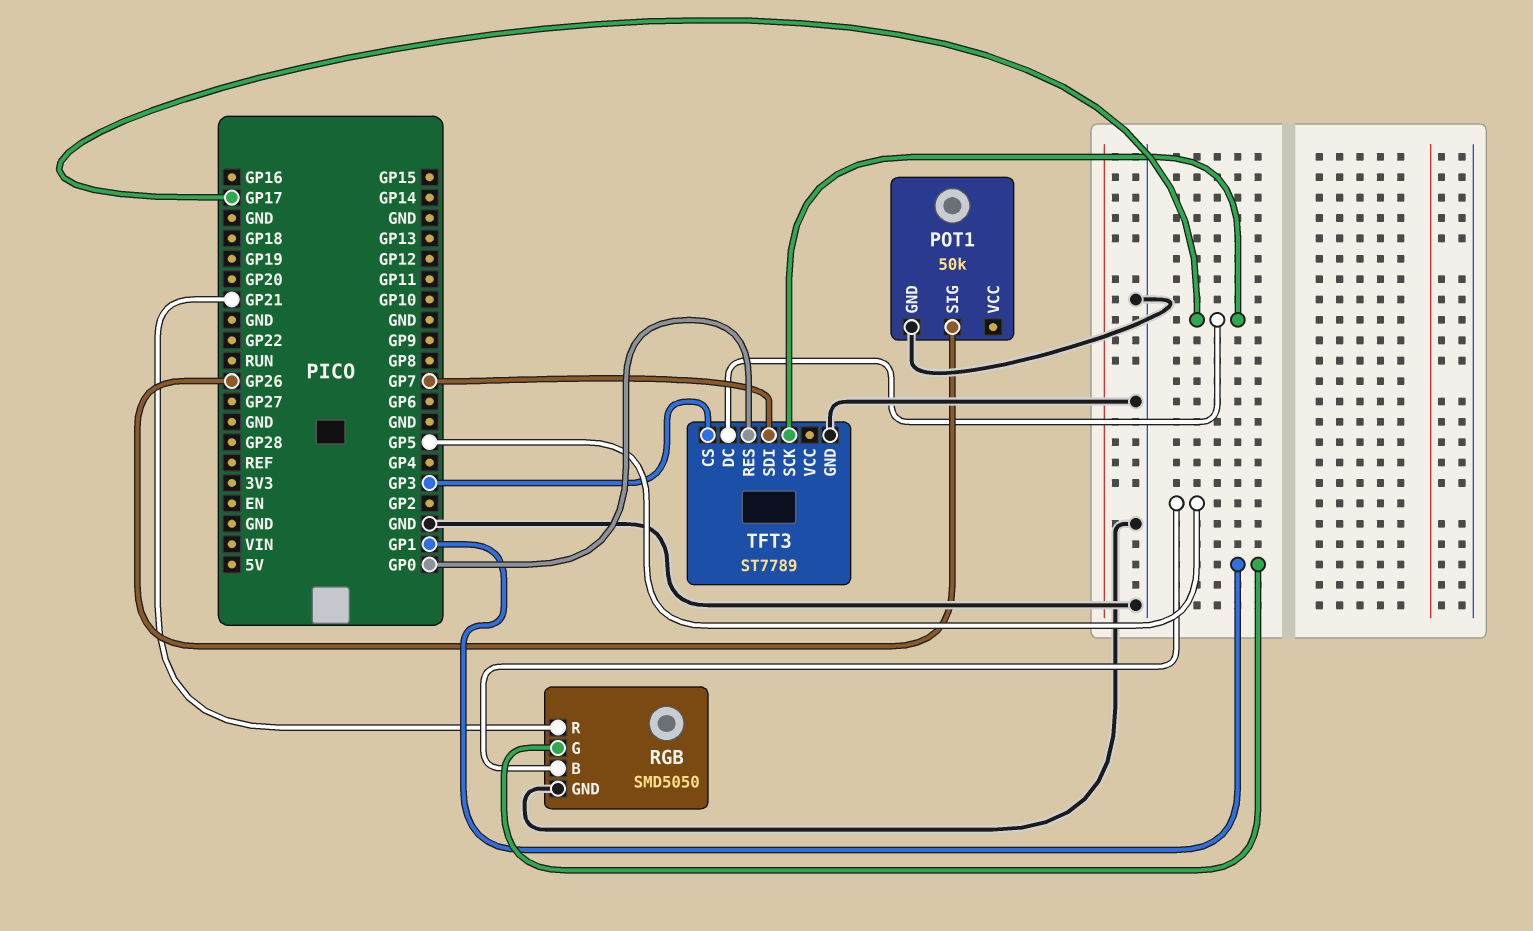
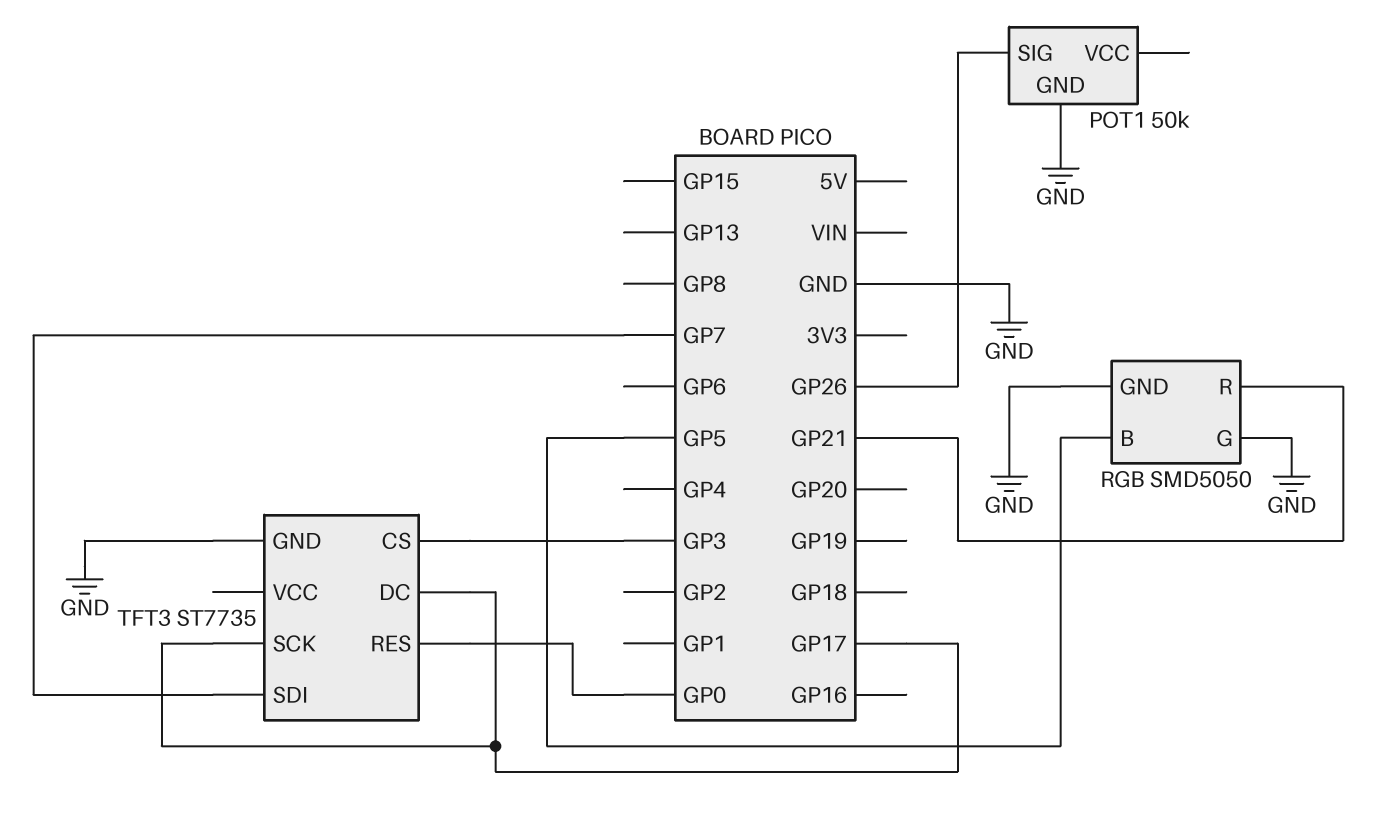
RGB pin G: GP1 -> GND
TFT3: ST7789 -> ST7735

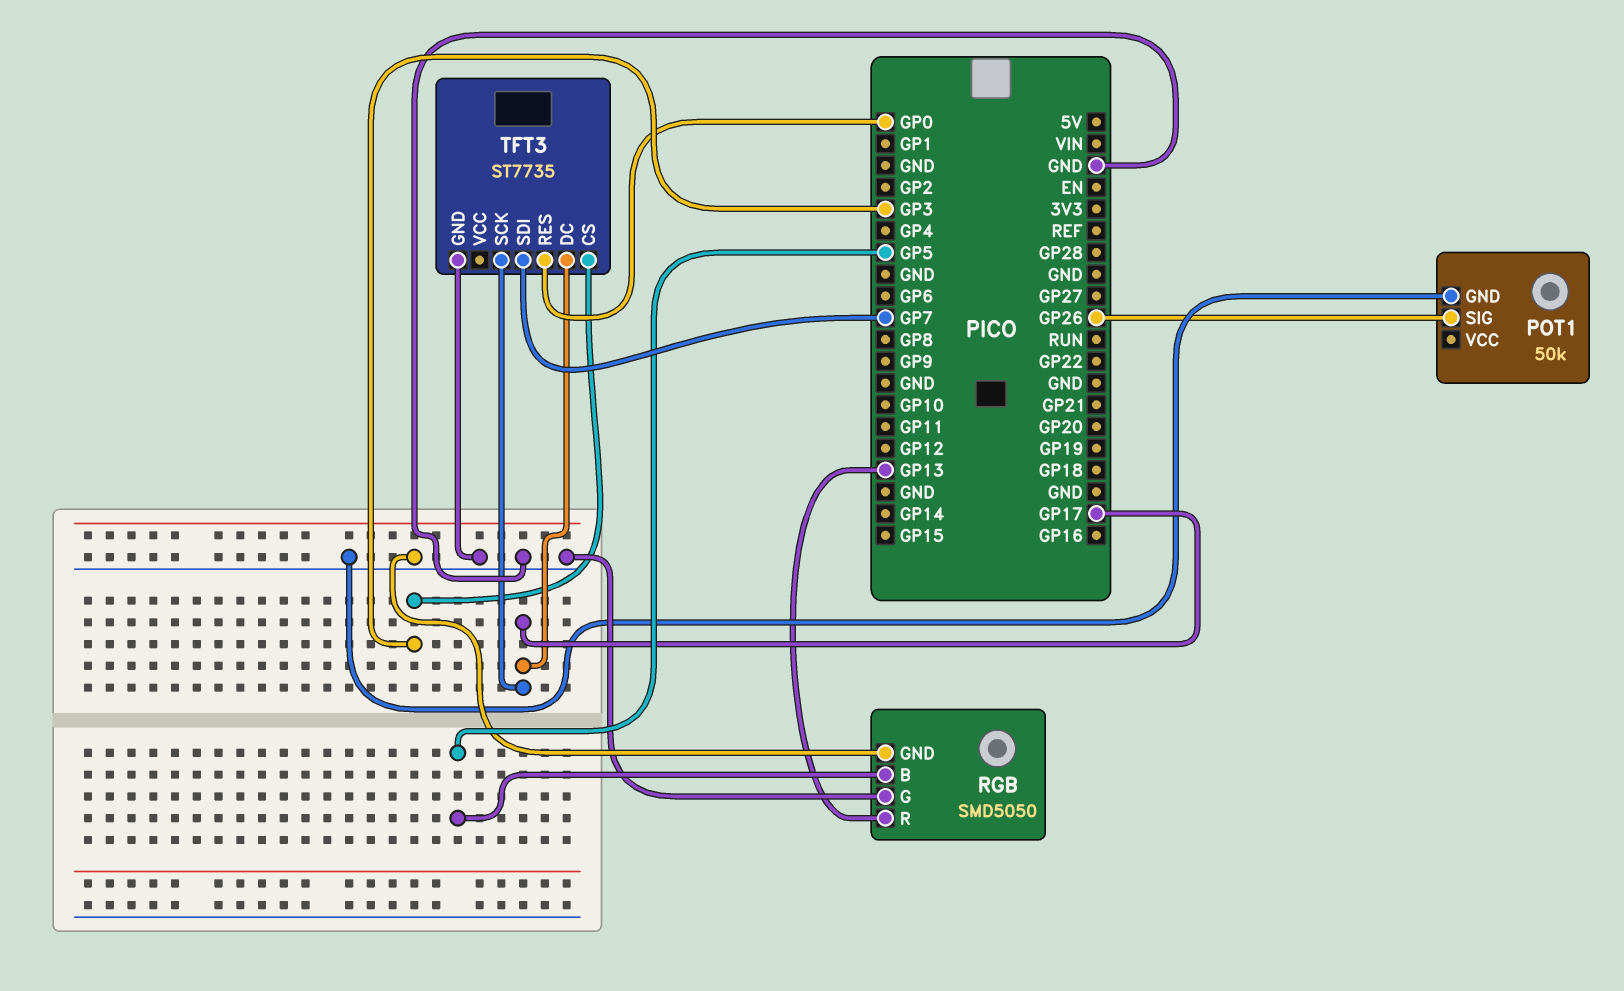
RGB pin R: GP21 -> GP13

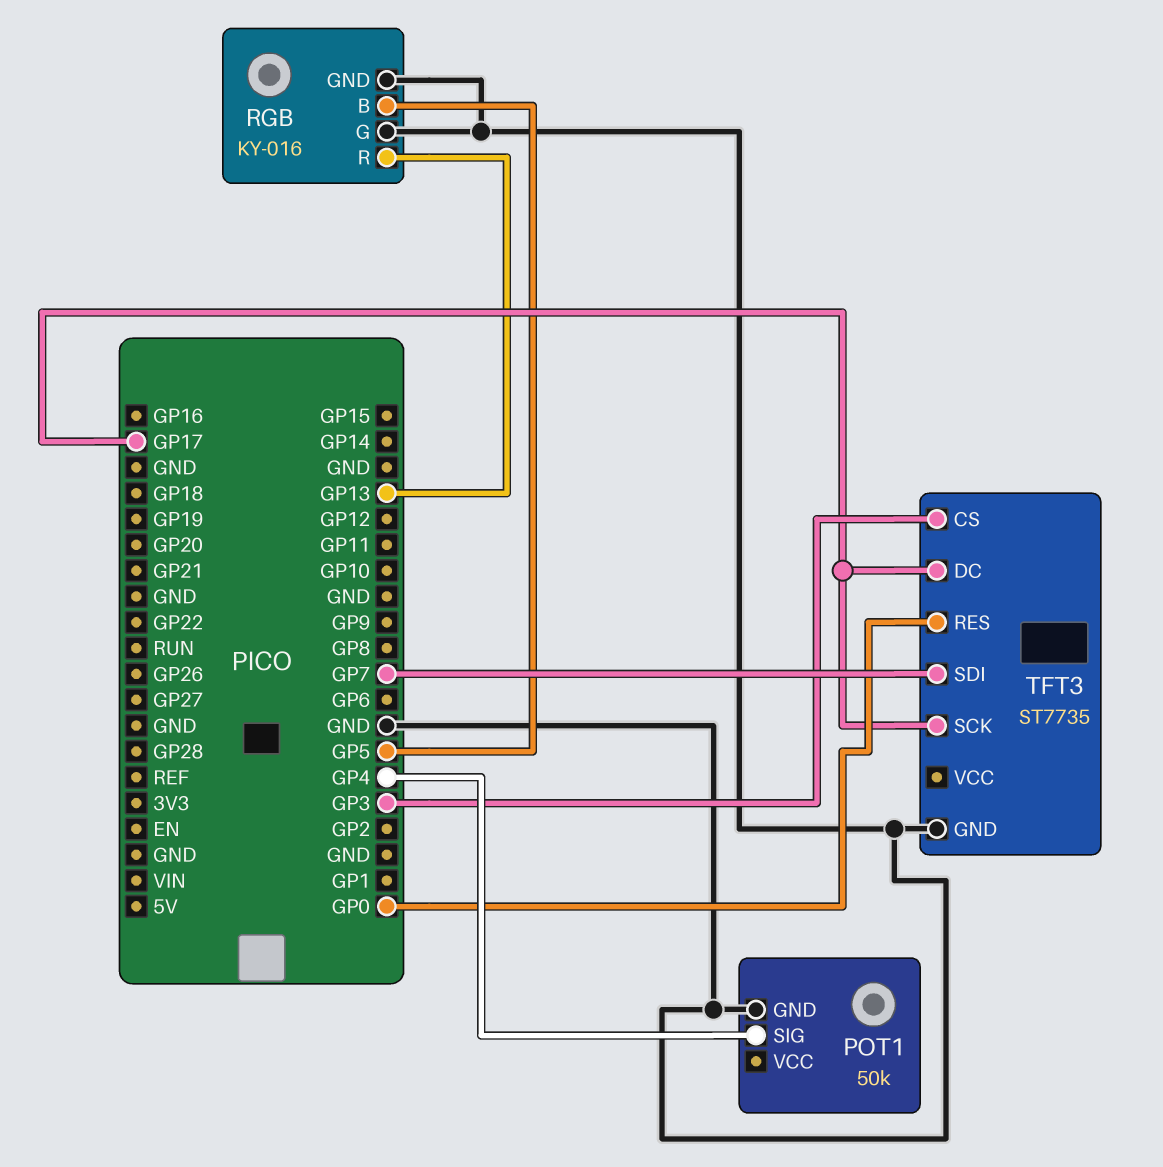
POT1 pin SIG: GP26 -> GP4
RGB: SMD5050 -> KY-016

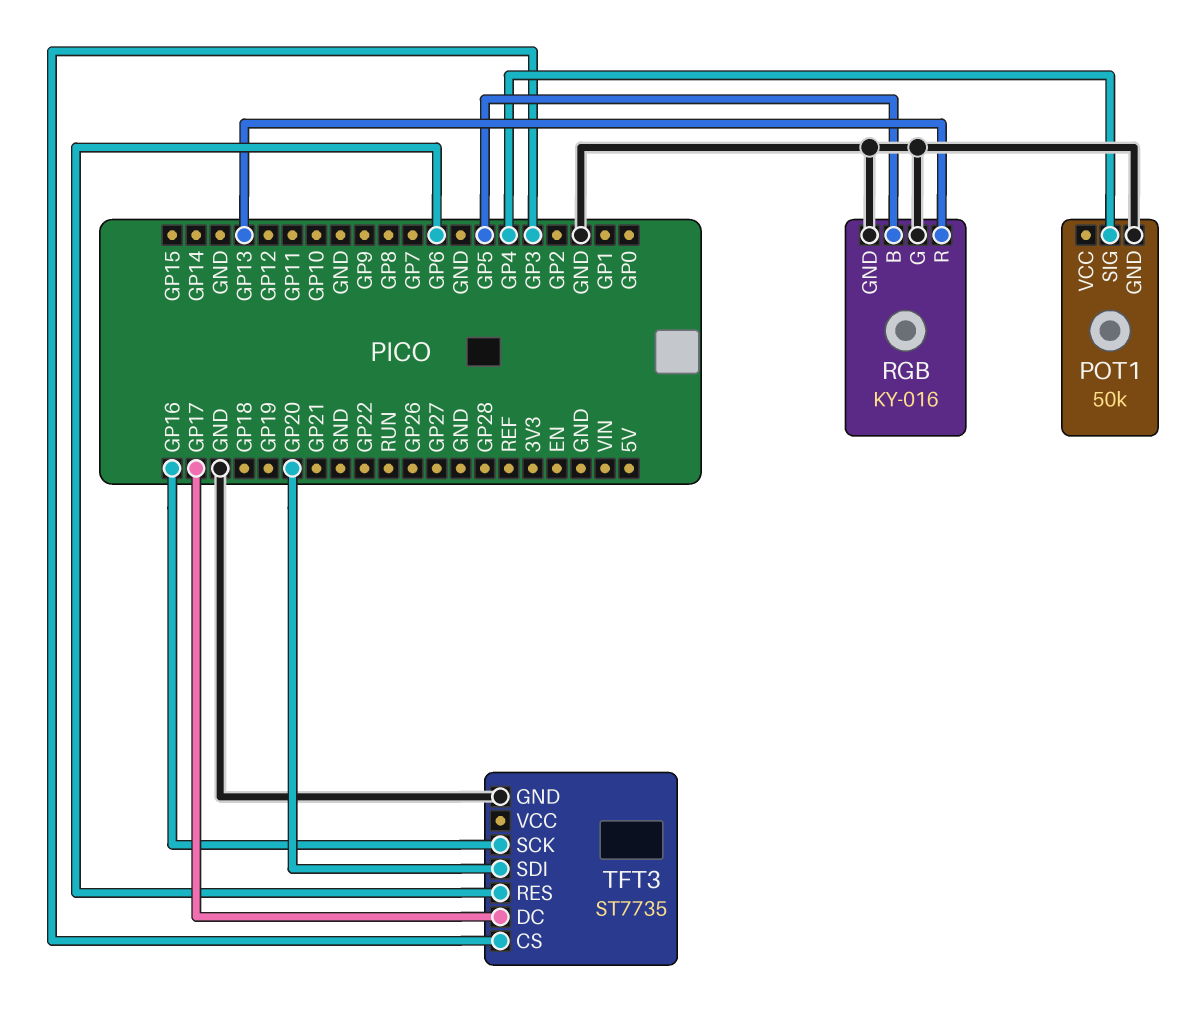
TFT3 pin RES: GP0 -> GP6
TFT3 pin SCK: GP17 -> GP16
TFT3 pin SDI: GP7 -> GP20

